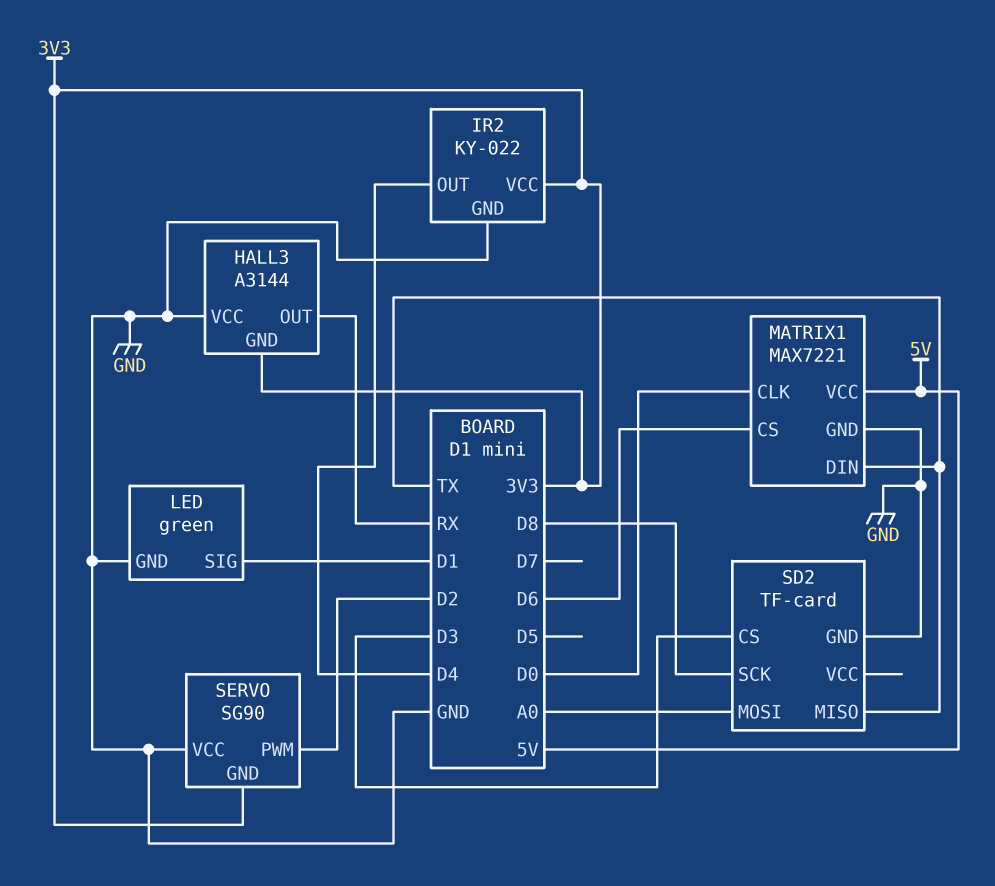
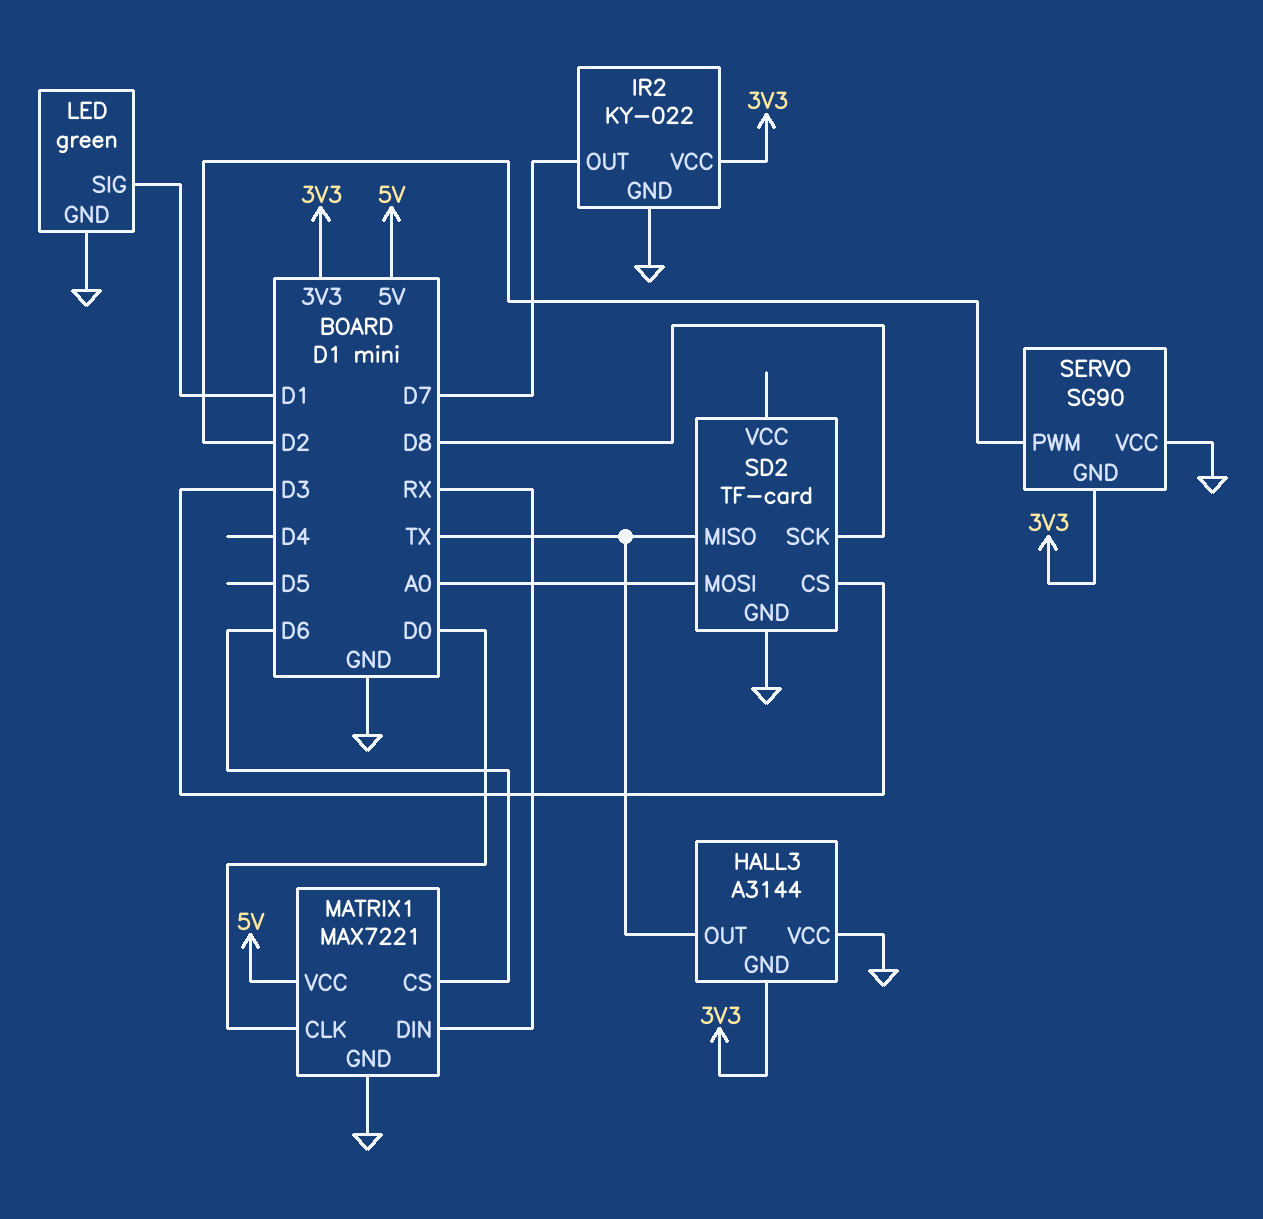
HALL3 pin OUT: RX -> TX
IR2 pin OUT: D4 -> D7
MATRIX1 pin DIN: TX -> RX

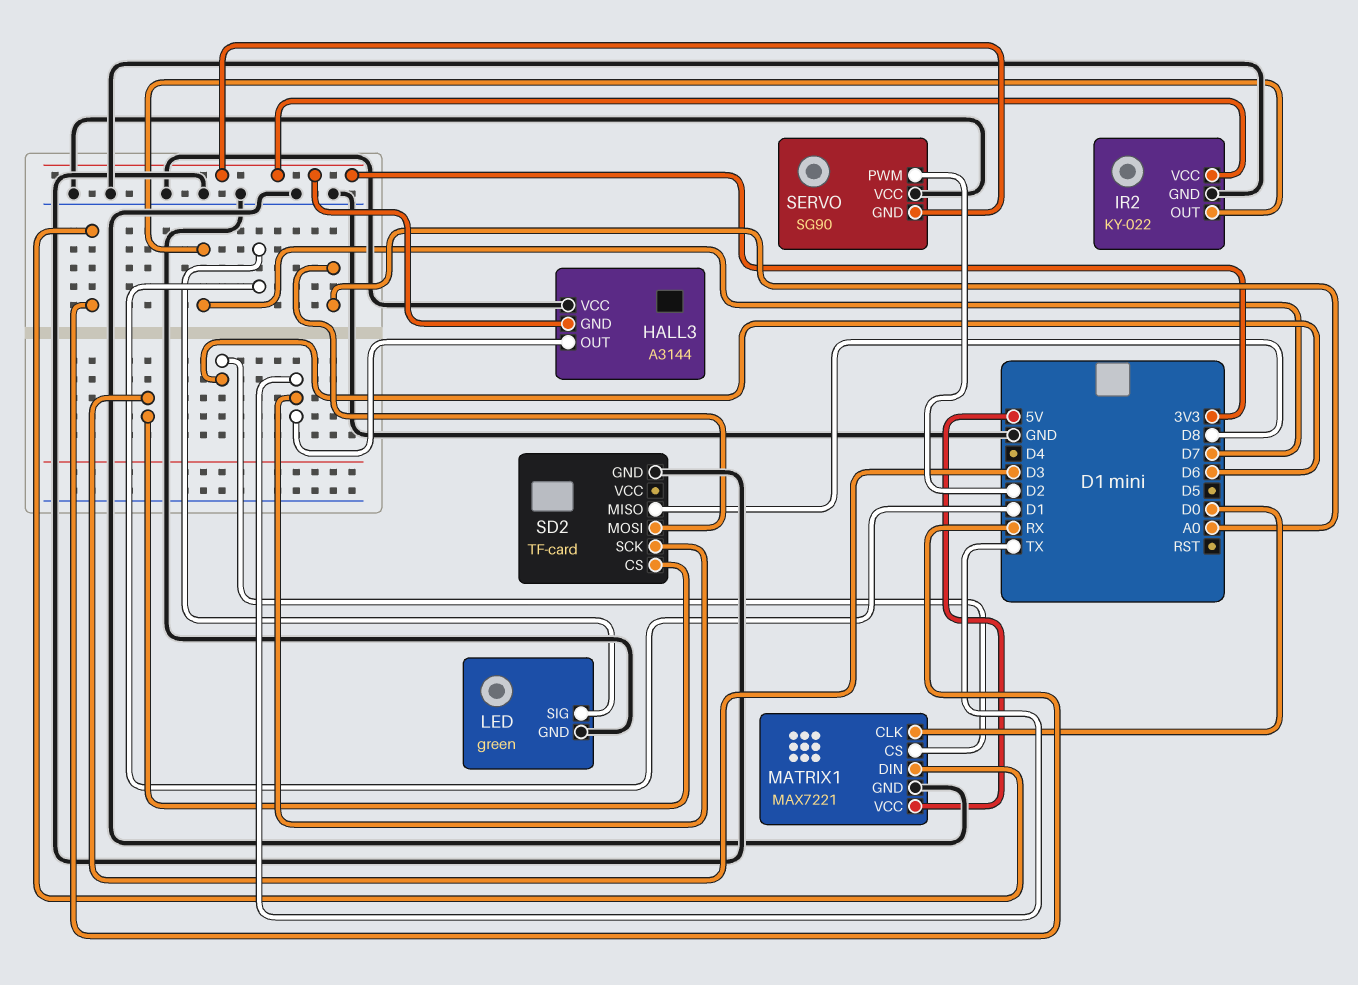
SD2 pin MISO: TX -> D8
SD2 pin SCK: D8 -> TX

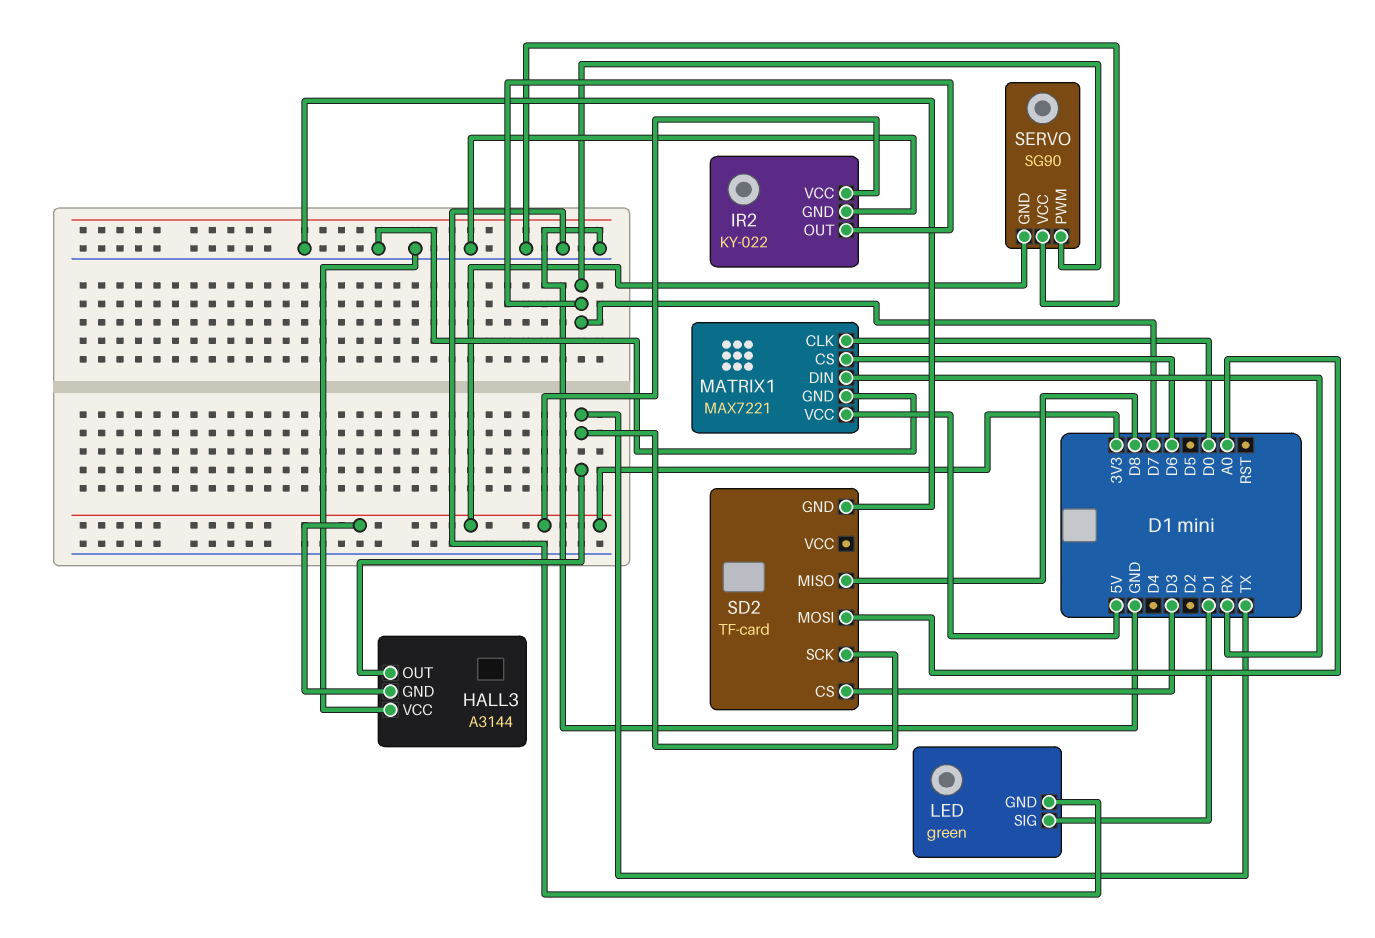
SERVO pin PWM: D2 -> D7

